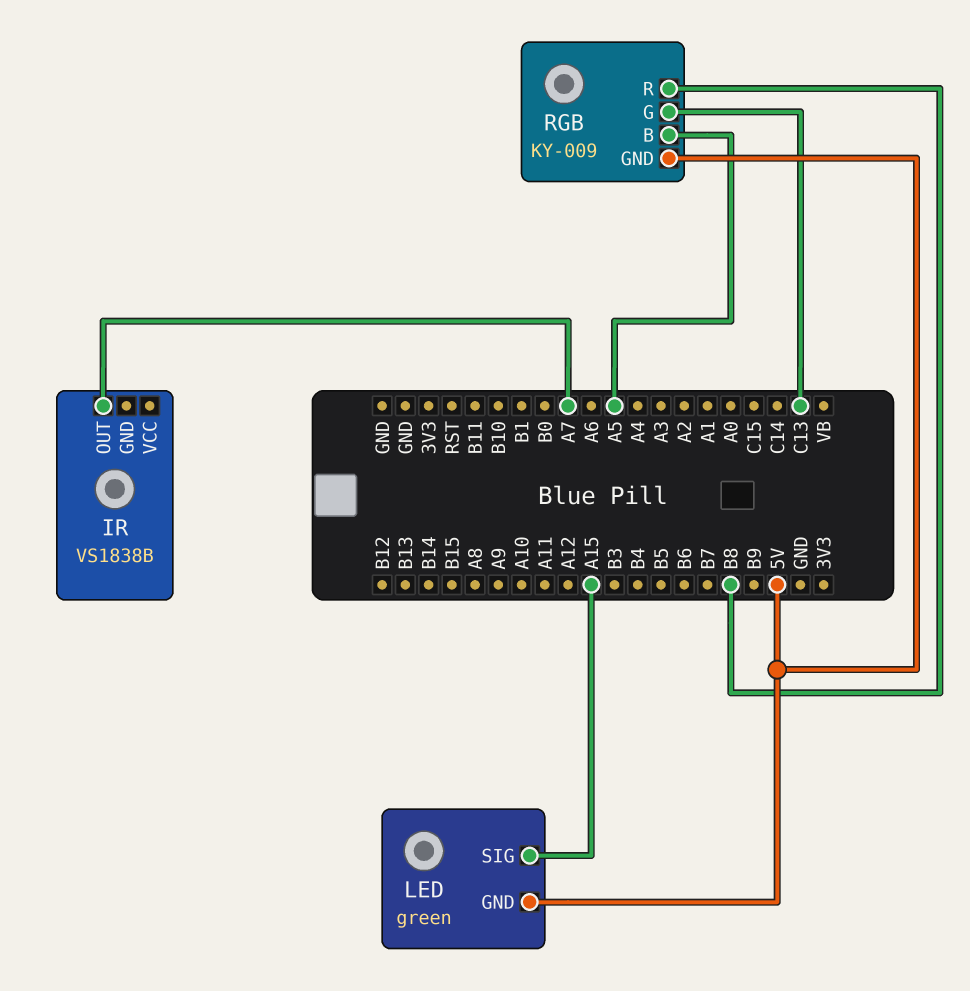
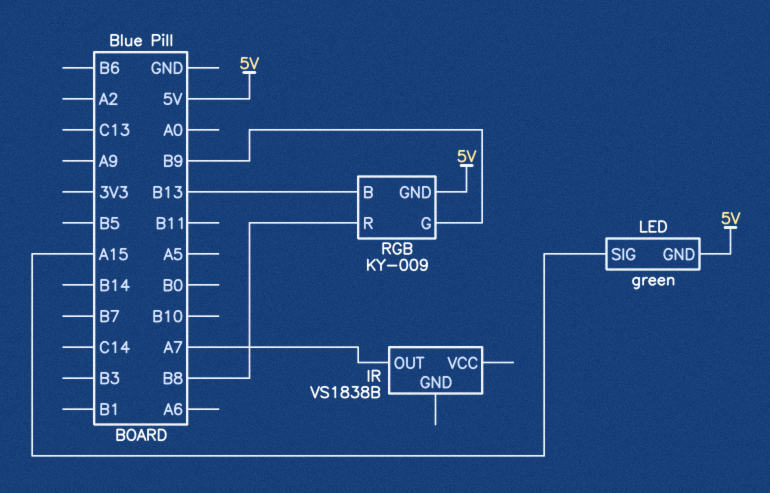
RGB pin B: A5 -> B13
RGB pin G: C13 -> B9

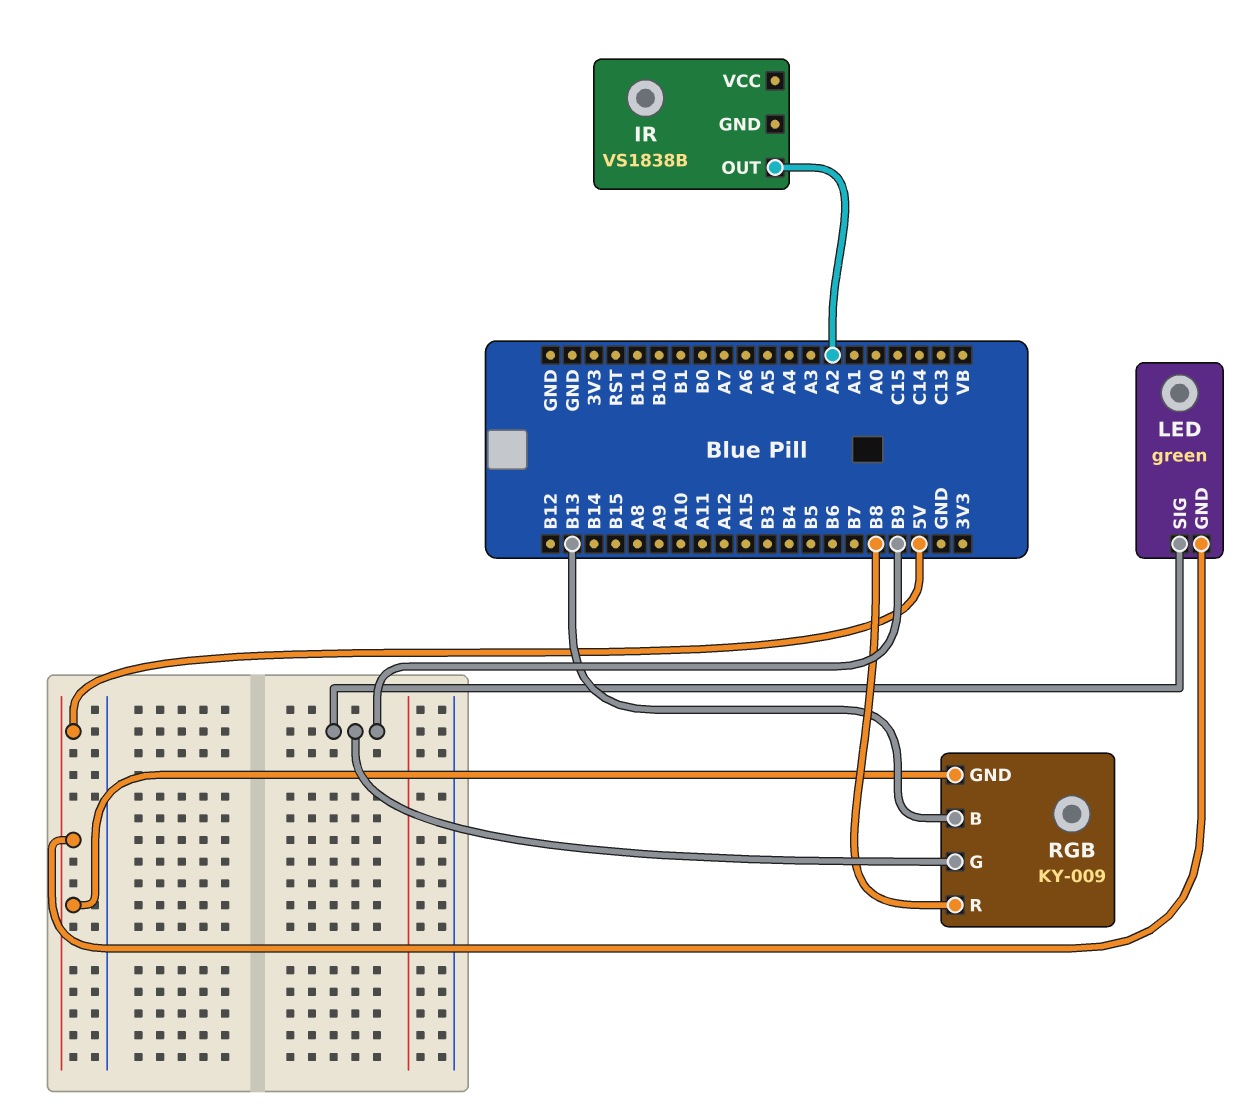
IR pin OUT: A7 -> A2
LED pin SIG: A15 -> B9

